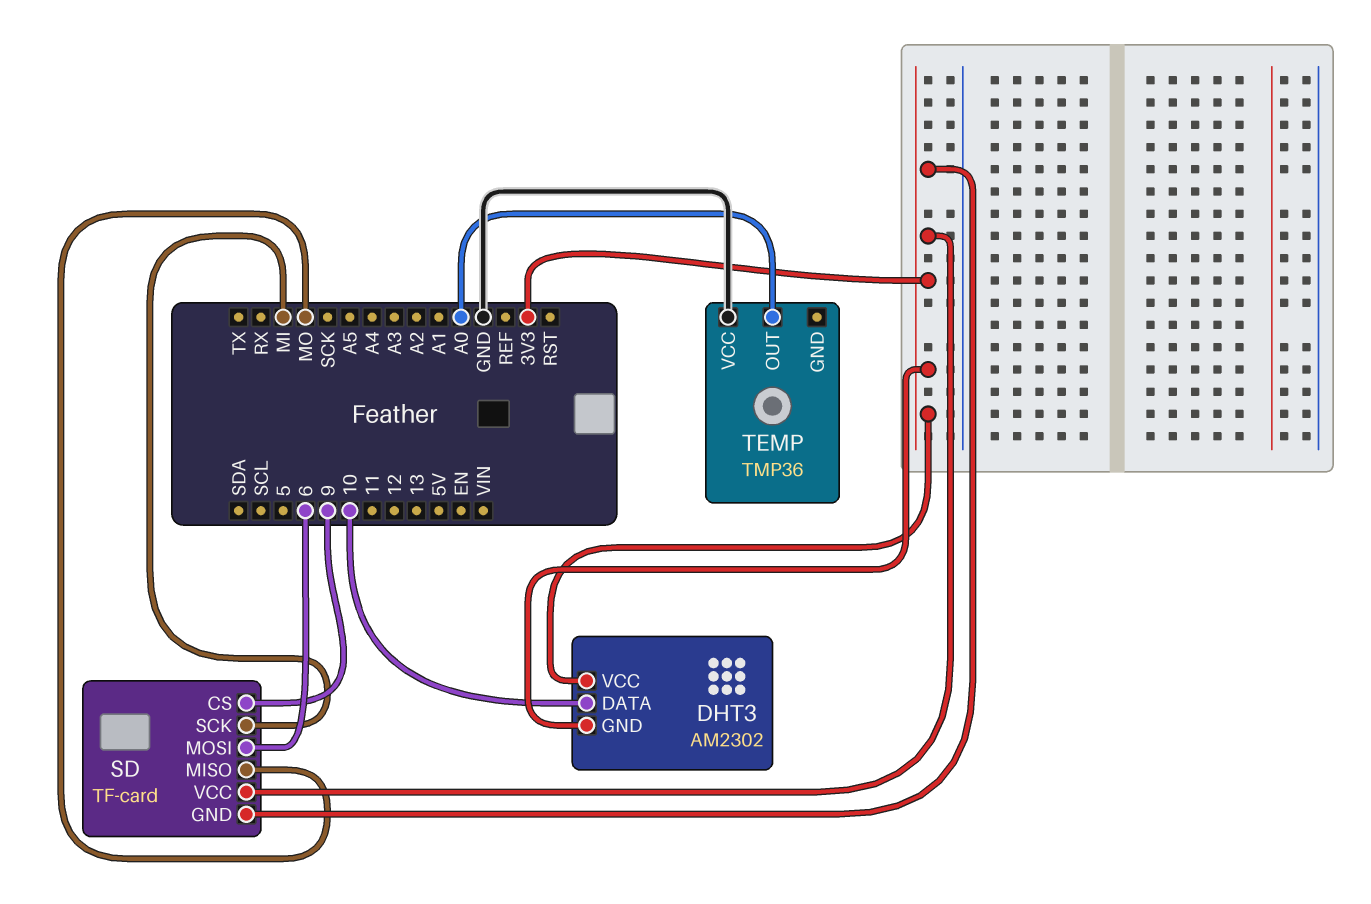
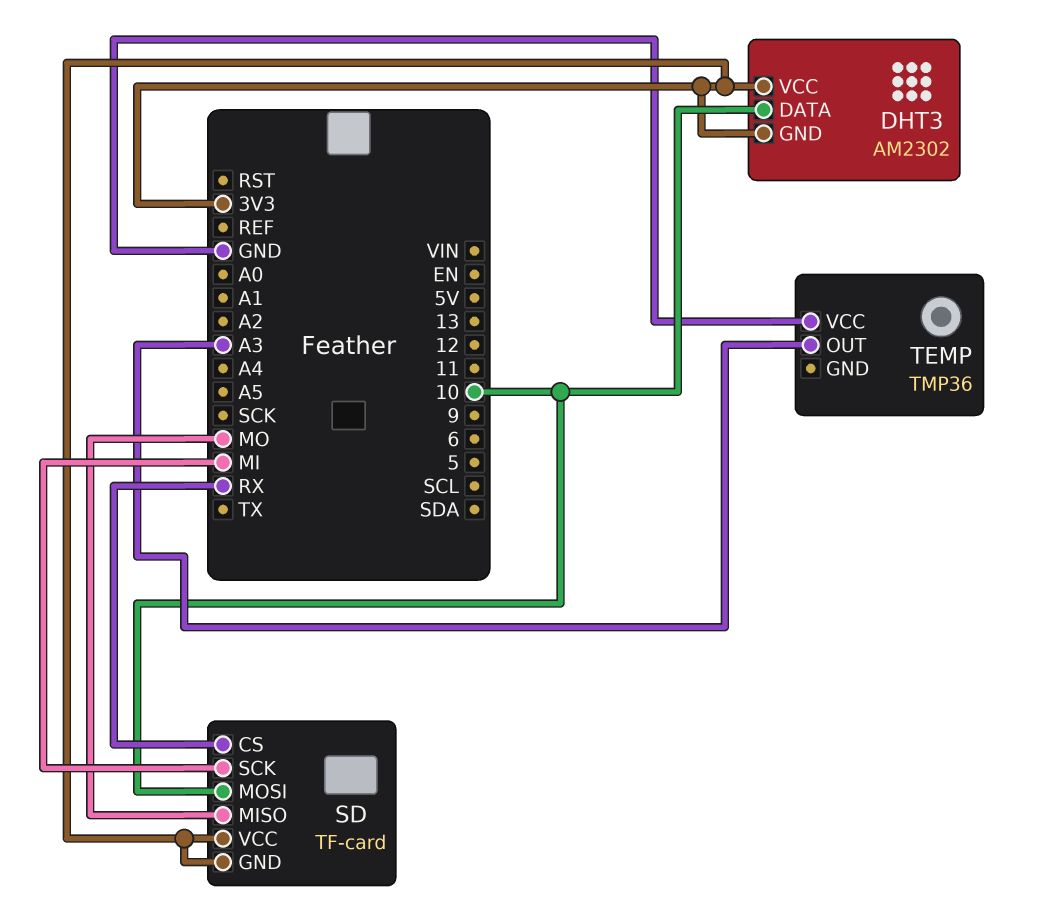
SD pin CS: 9 -> RX
SD pin MOSI: 6 -> 10
TEMP pin OUT: A0 -> A3

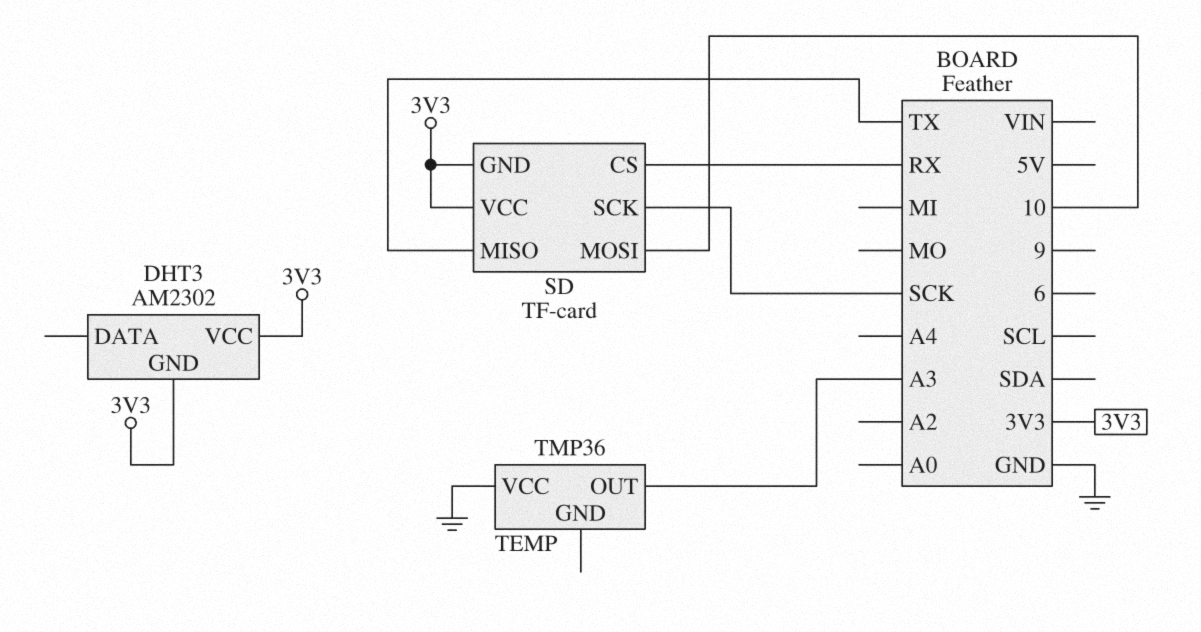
DHT3 pin DATA: 10 -> none
SD pin MISO: MO -> TX
SD pin SCK: MI -> SCK

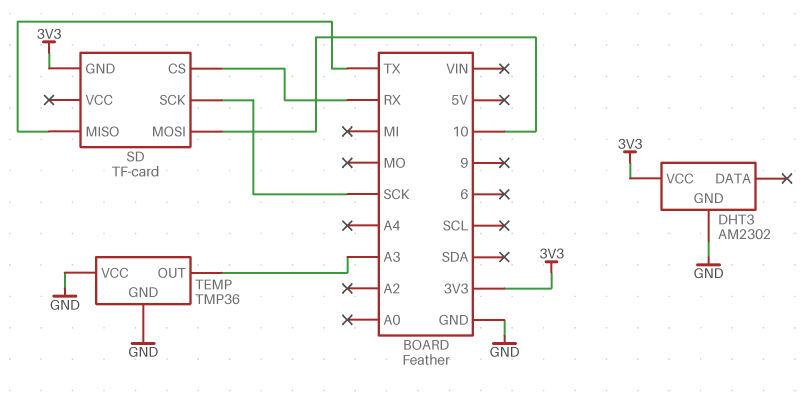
DHT3 pin GND: 3V3 -> GND
SD pin VCC: 3V3 -> none
TEMP pin GND: none -> GND

